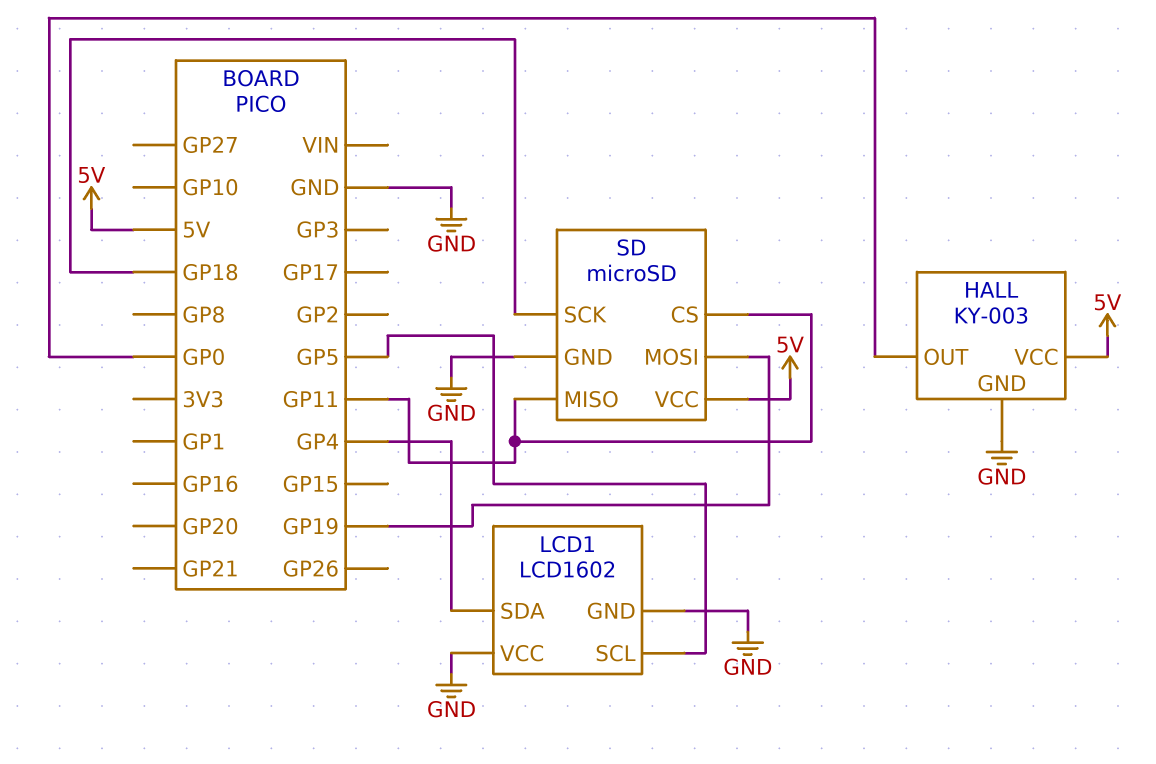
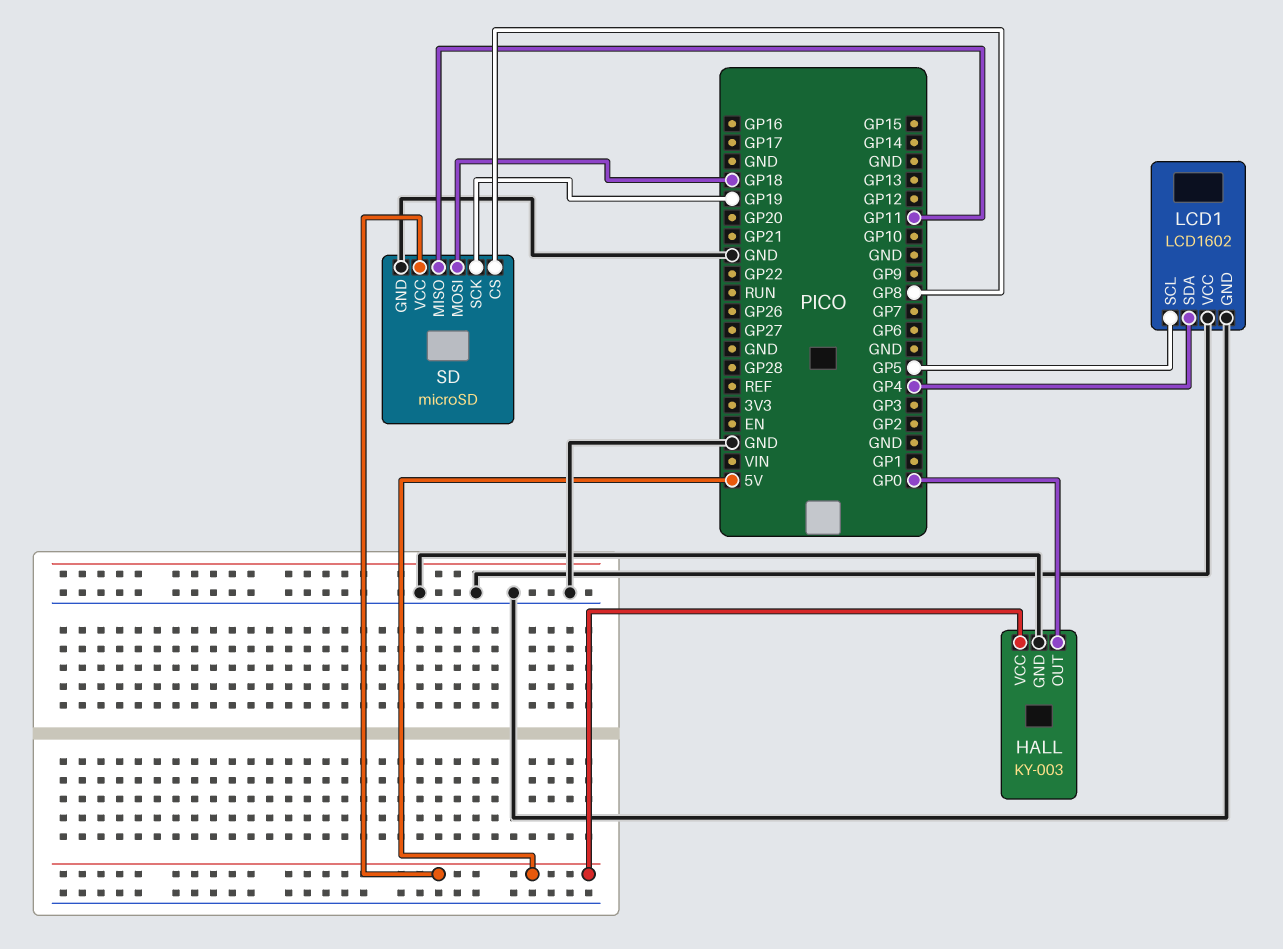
SD pin CS: GP11 -> GP8
SD pin MOSI: GP19 -> GP18
SD pin SCK: GP18 -> GP19

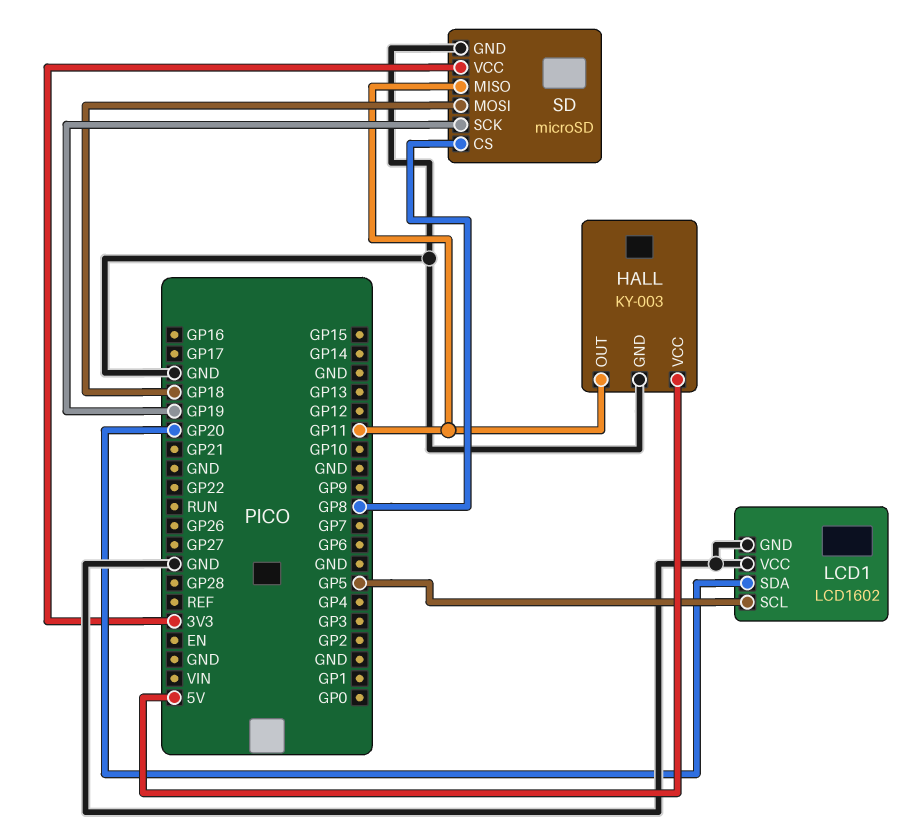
HALL pin OUT: GP0 -> GP11
LCD1 pin SDA: GP4 -> GP20
SD pin VCC: 5V -> 3V3

